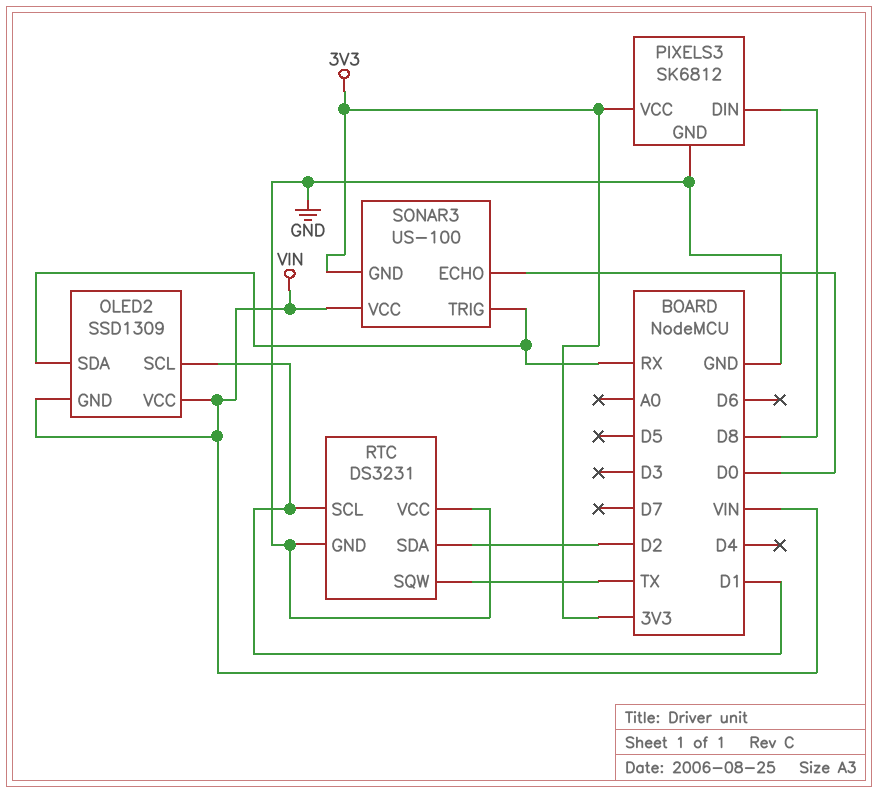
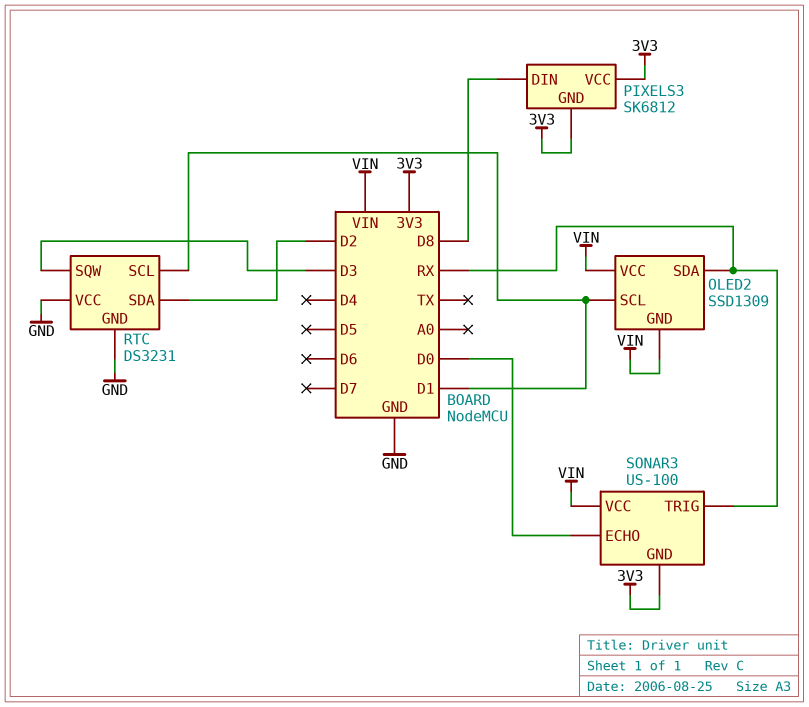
PIXELS3 pin GND: GND -> 3V3
RTC pin SQW: TX -> D3

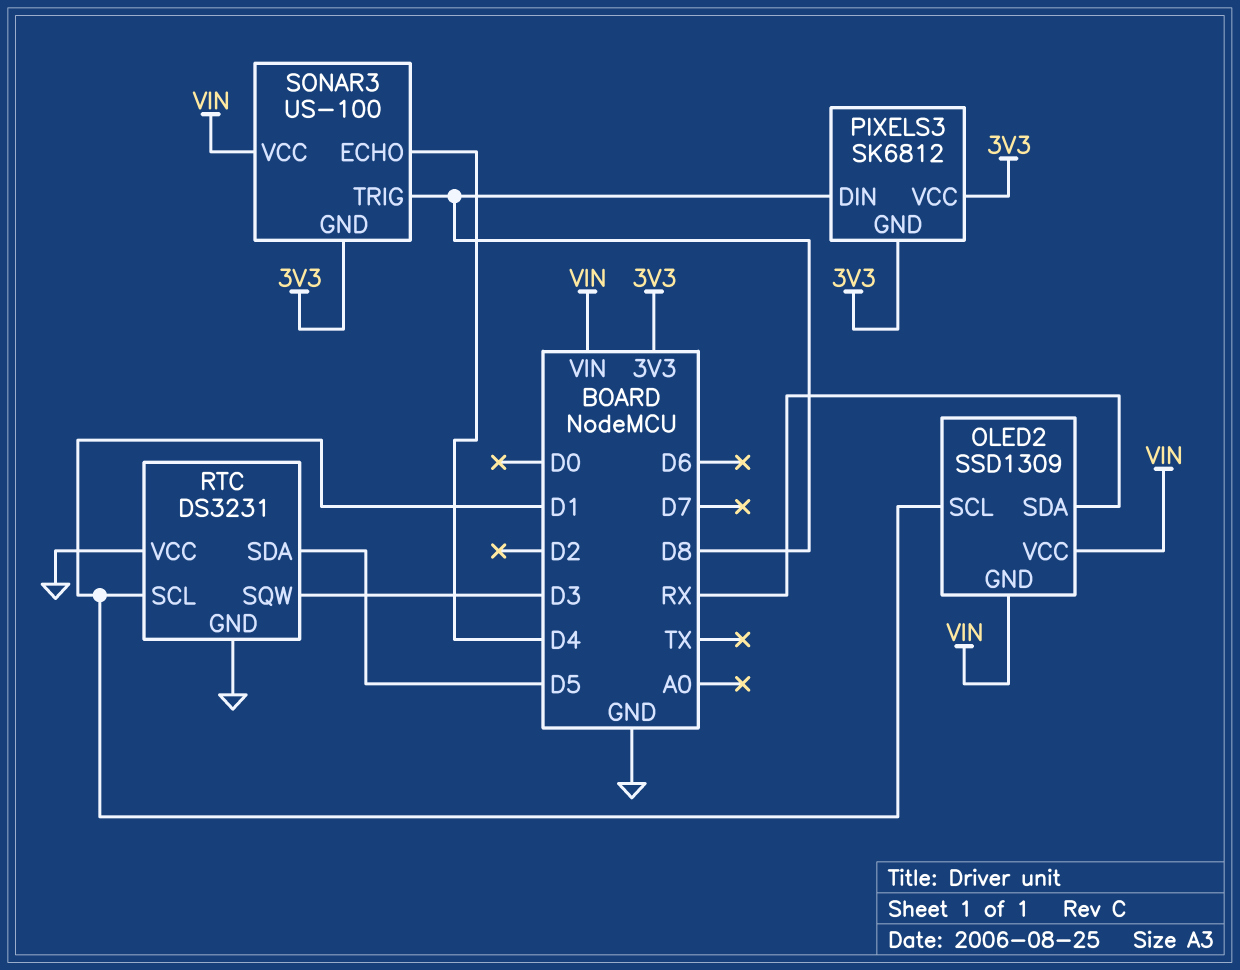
RTC pin SDA: D2 -> D5
SONAR3 pin ECHO: D0 -> D4
SONAR3 pin TRIG: RX -> D8

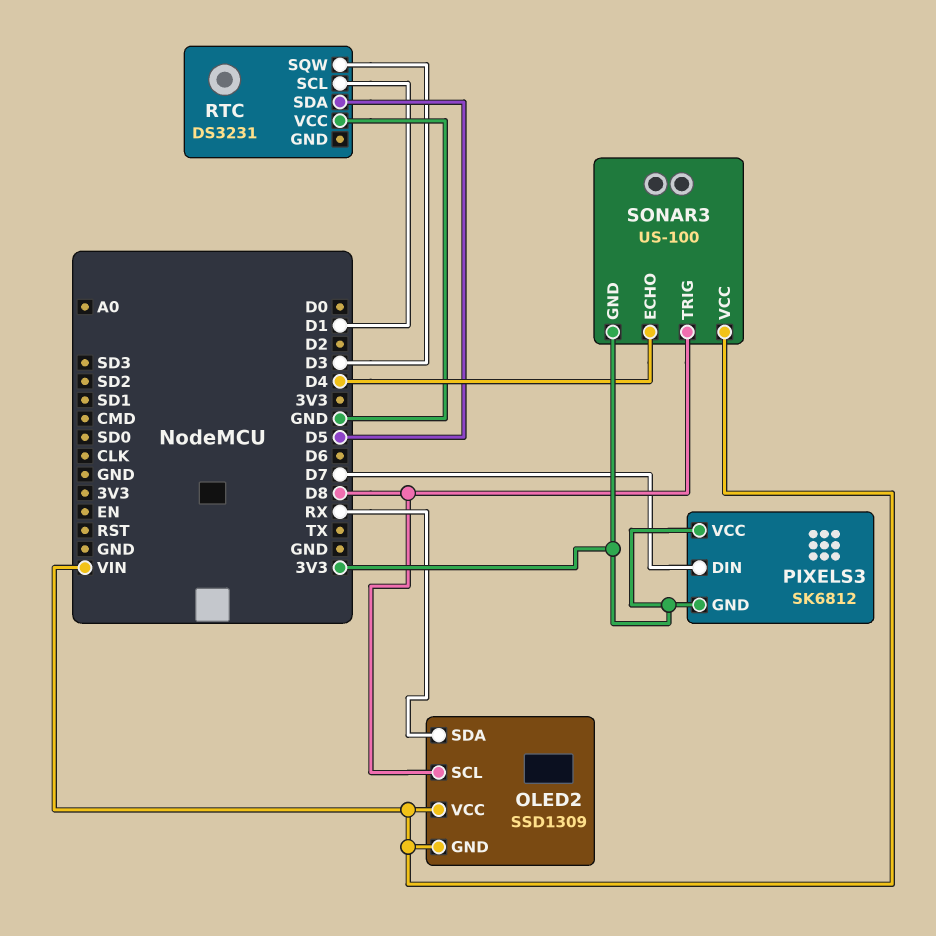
OLED2 pin SCL: D1 -> D8
PIXELS3 pin DIN: D8 -> D7
RTC pin GND: GND -> none

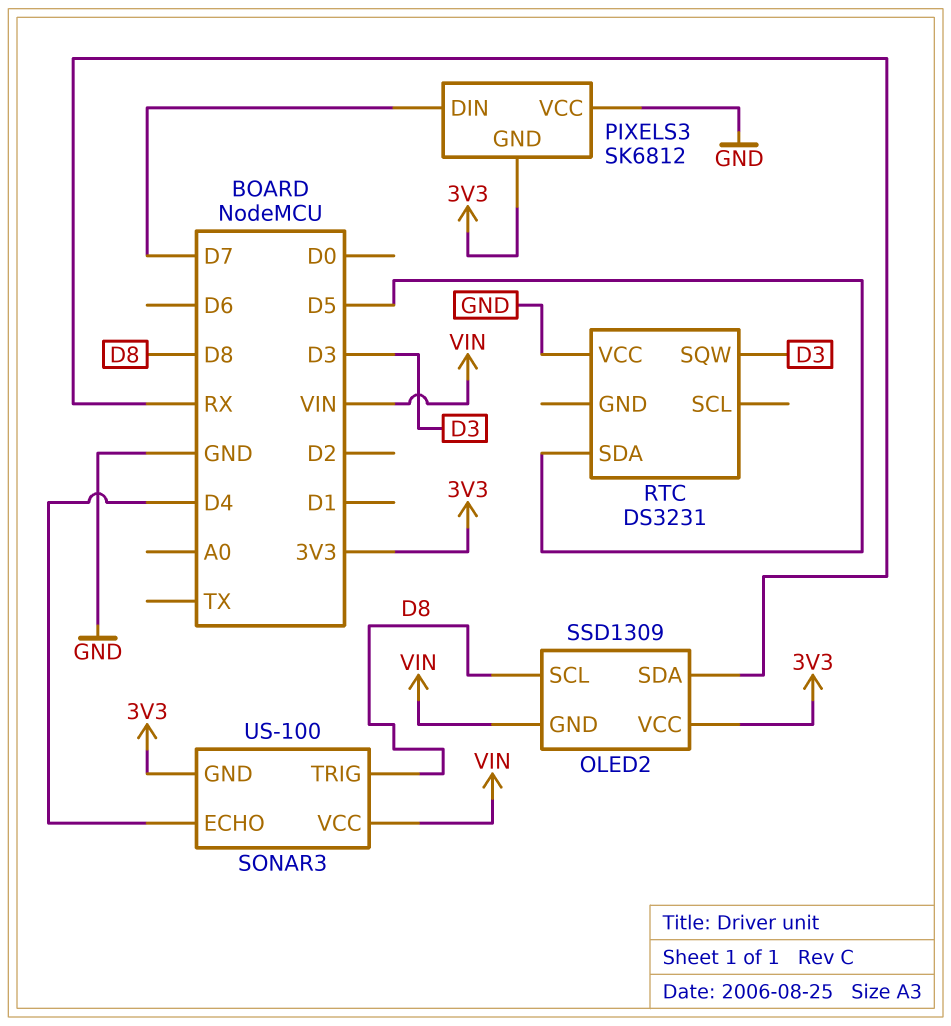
OLED2 pin VCC: VIN -> 3V3
PIXELS3 pin VCC: 3V3 -> GND
RTC pin SCL: D1 -> none

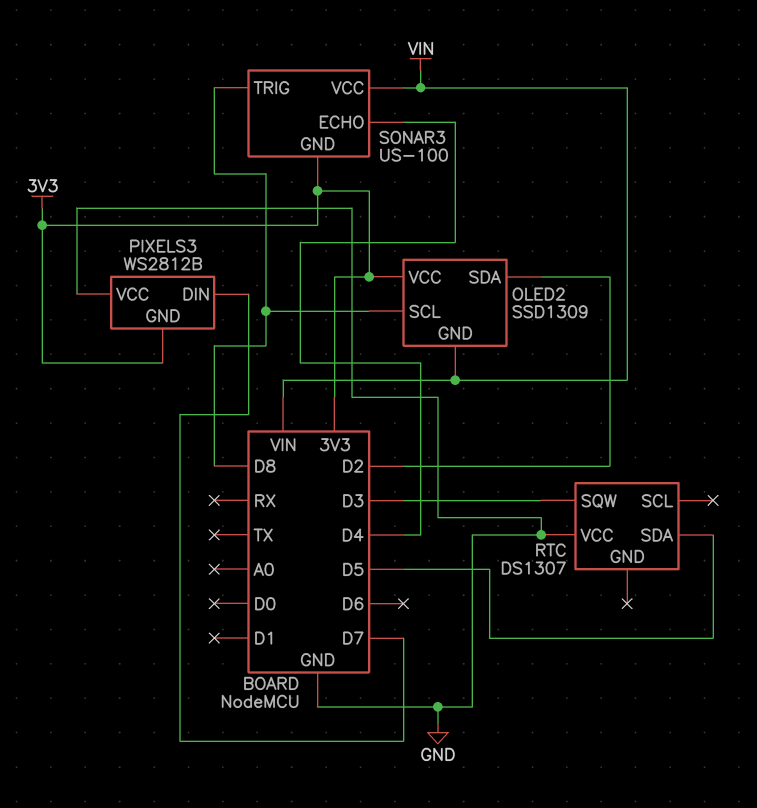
OLED2 pin SDA: RX -> D2
PIXELS3: SK6812 -> WS2812B
RTC: DS3231 -> DS1307

